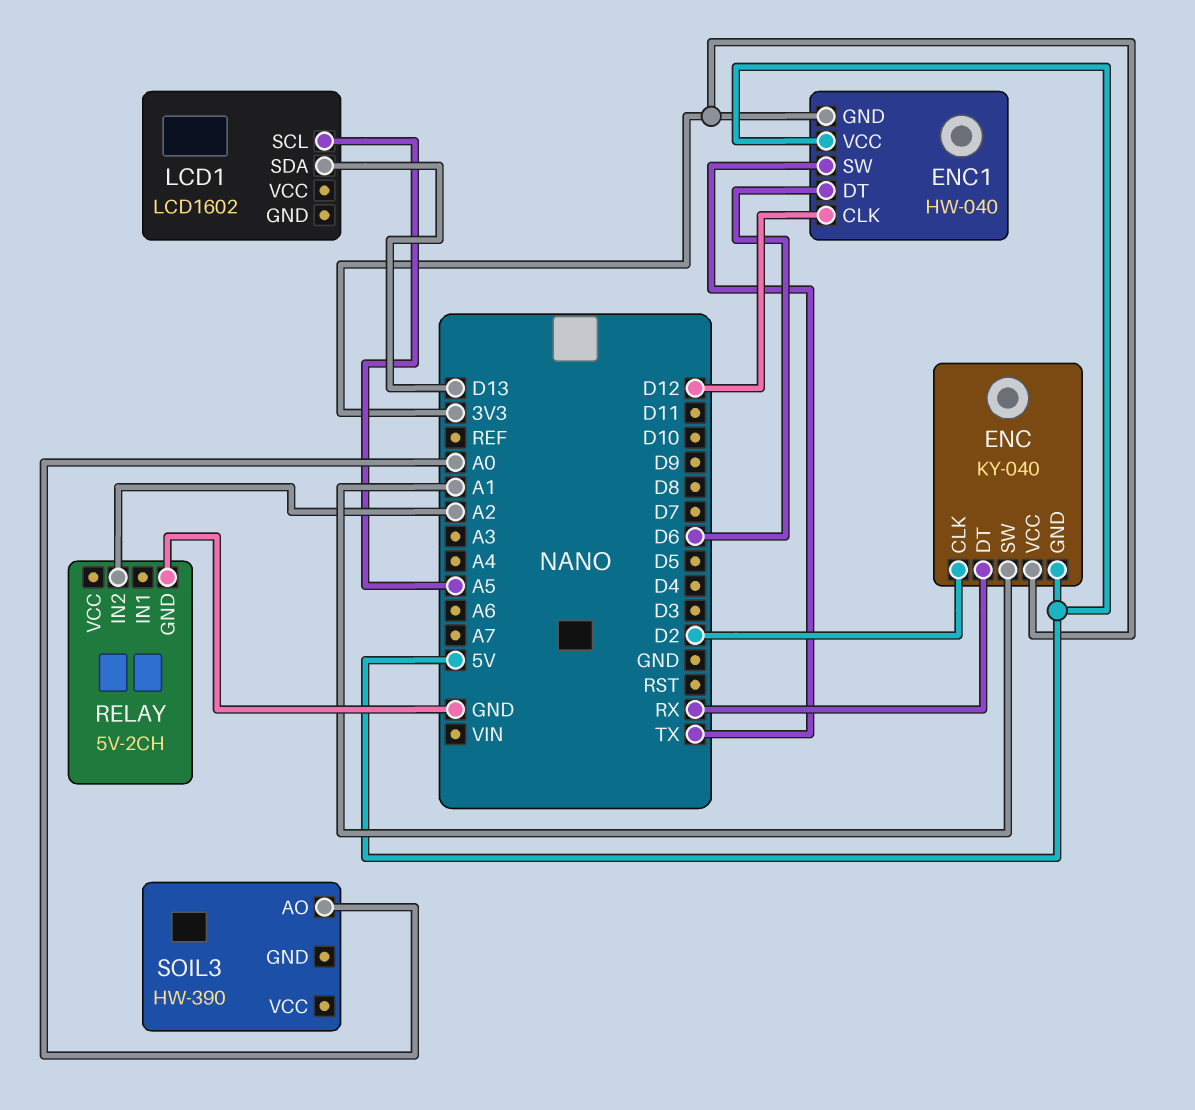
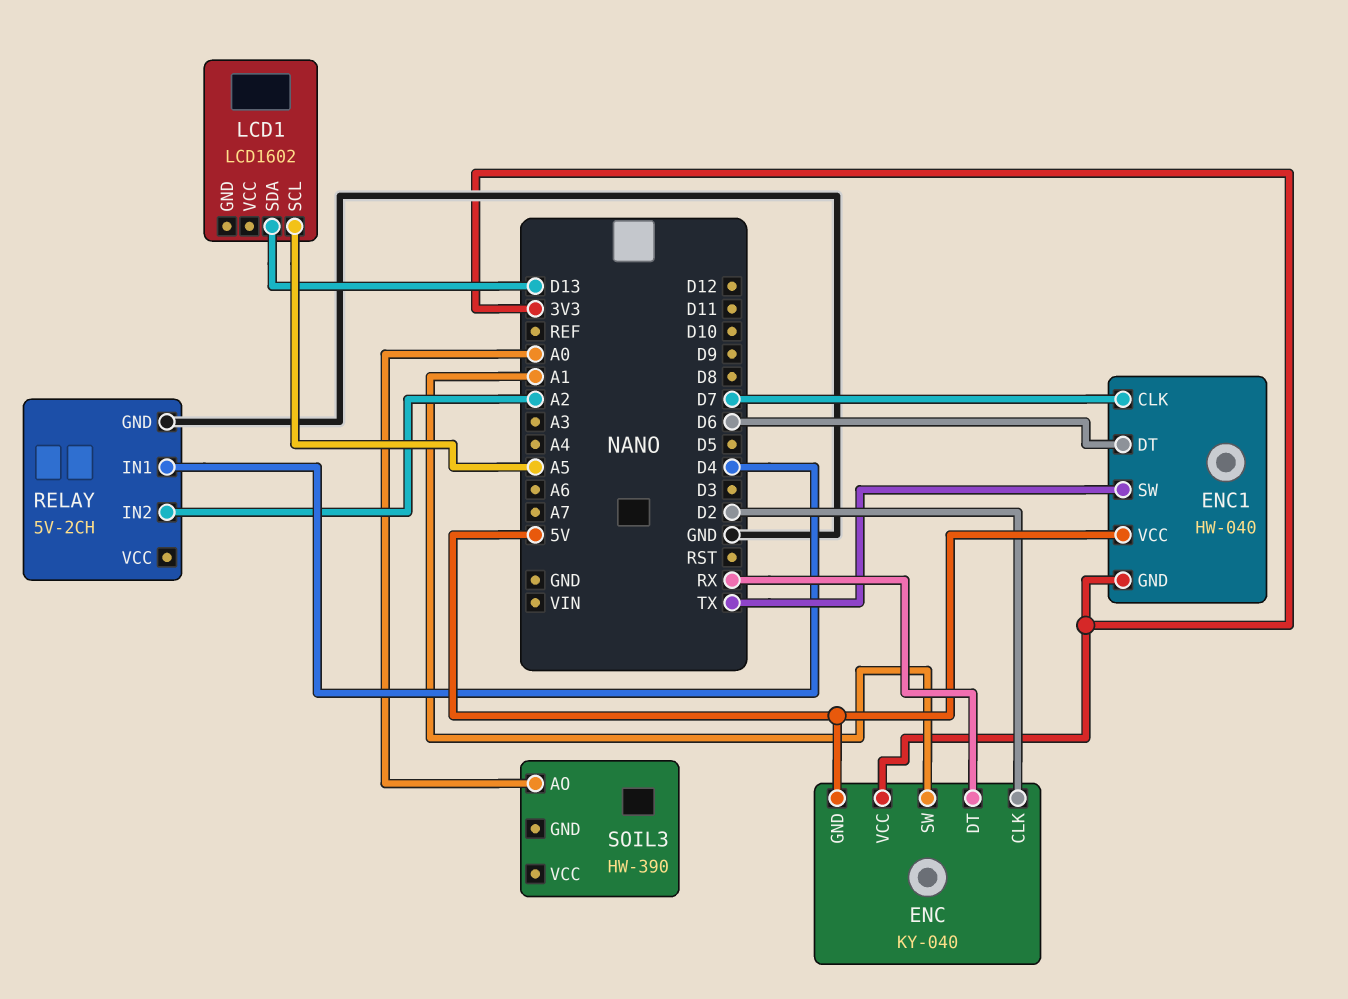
ENC1 pin CLK: D12 -> D7
RELAY pin IN1: none -> D4

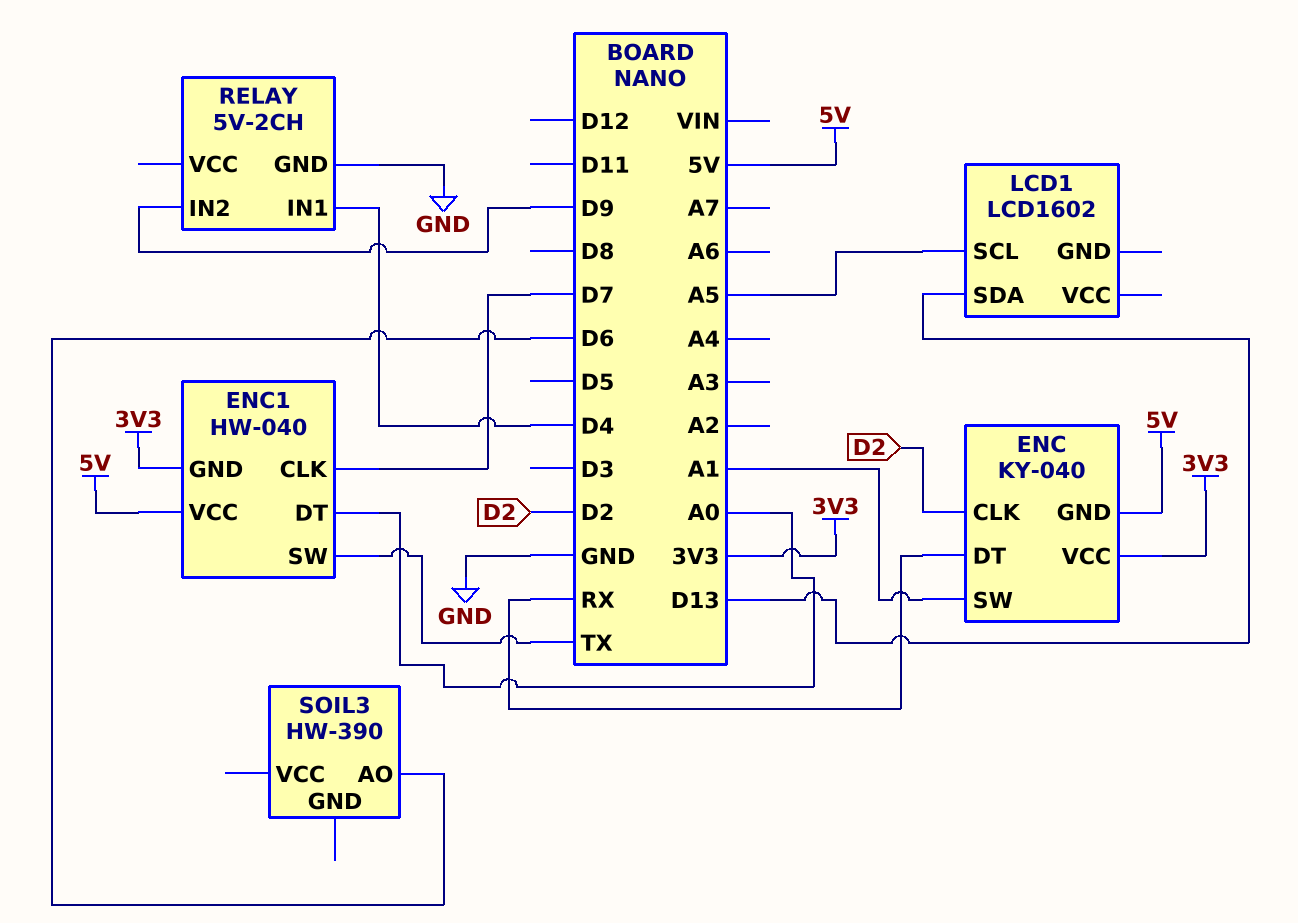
ENC1 pin DT: D6 -> A0
RELAY pin IN2: A2 -> D9
SOIL3 pin AO: A0 -> D6

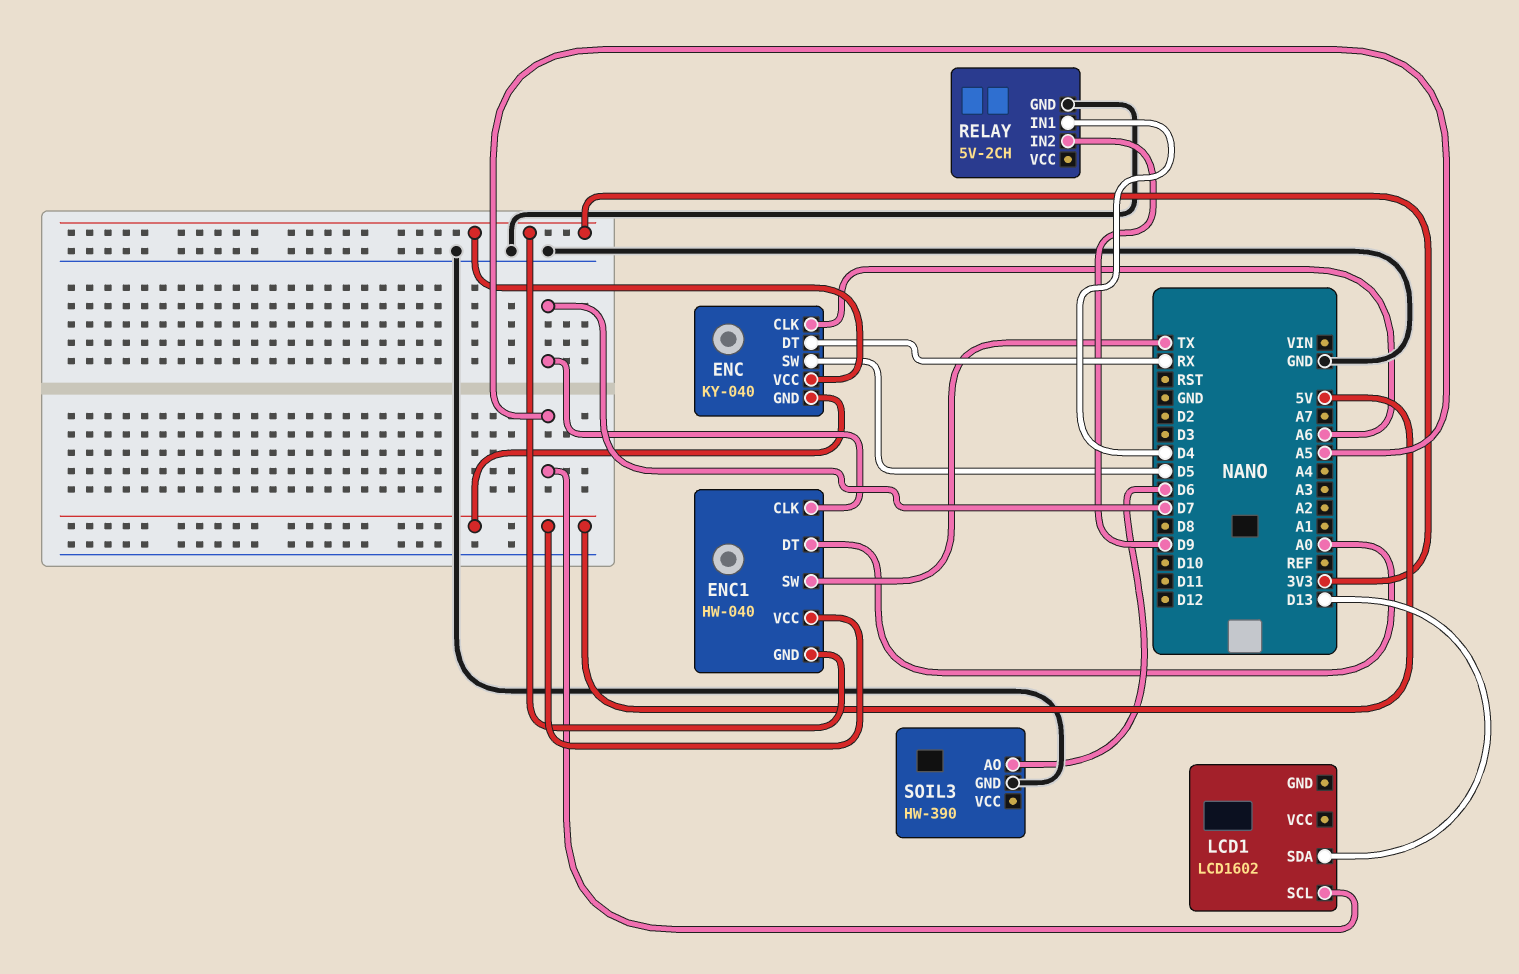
ENC pin CLK: D2 -> A6
ENC pin SW: A1 -> D5
SOIL3 pin GND: none -> GND

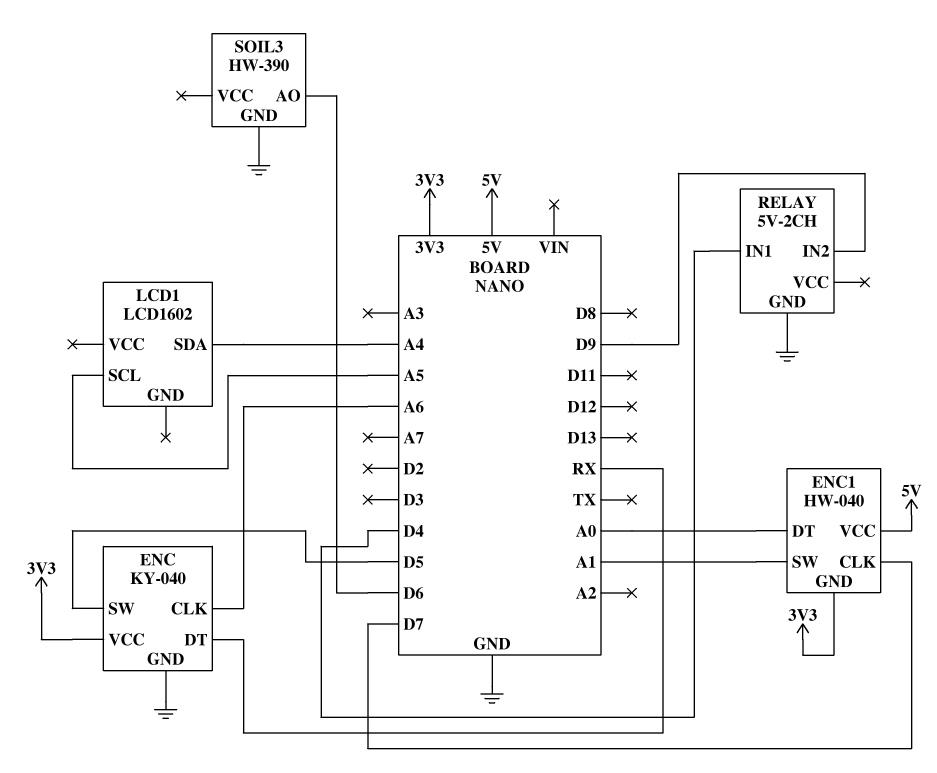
ENC pin GND: 5V -> GND
ENC1 pin SW: TX -> A1
LCD1 pin SDA: D13 -> A4

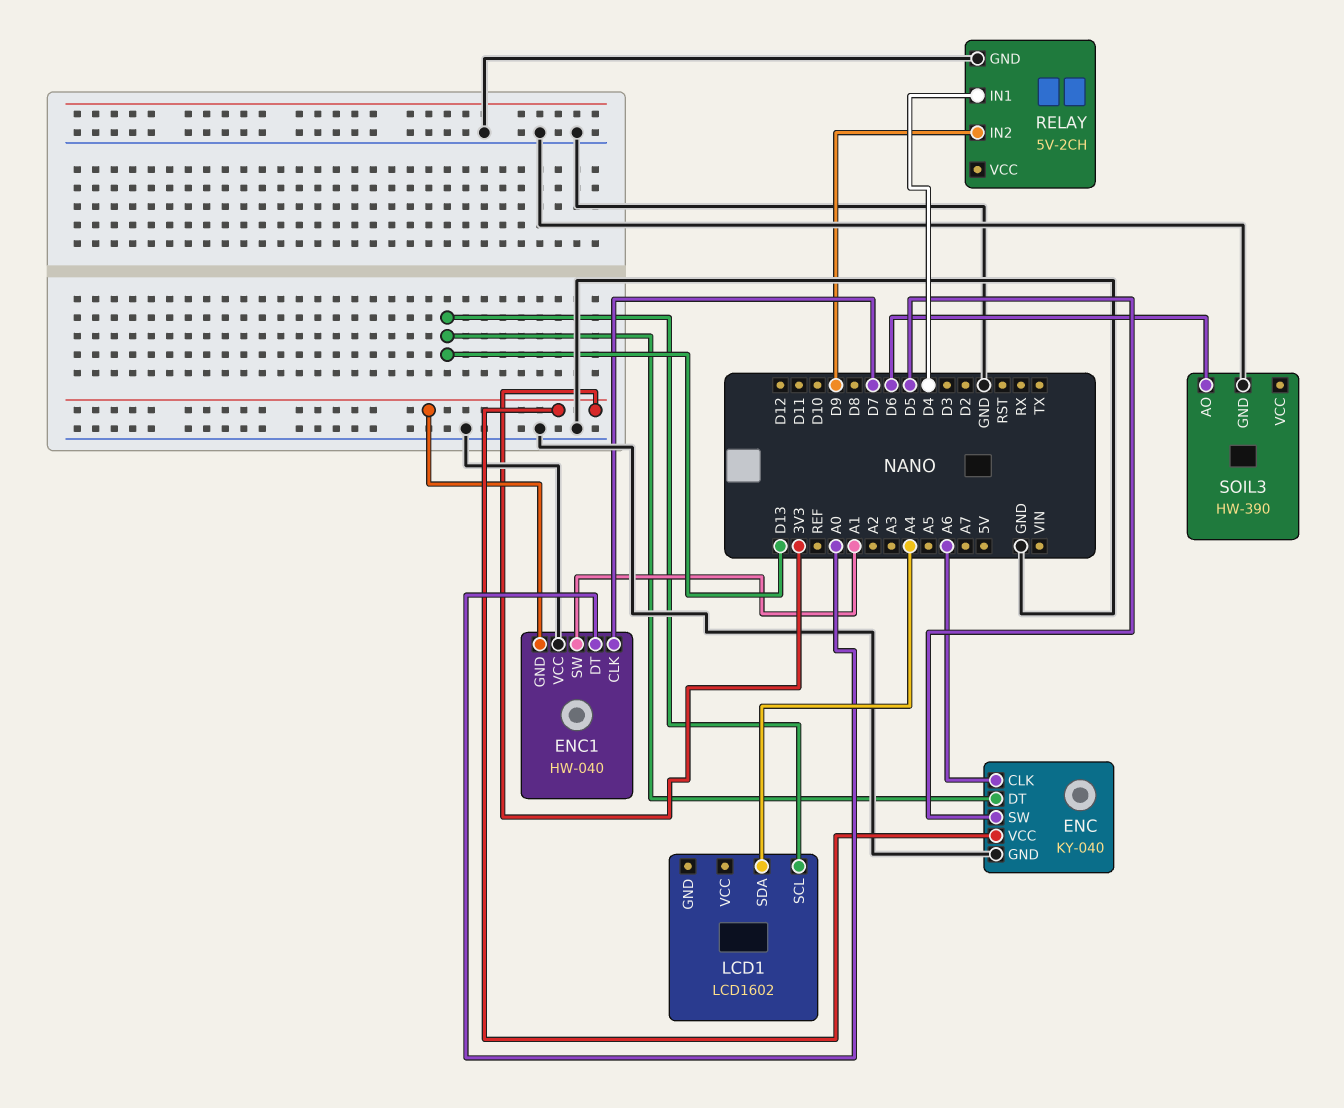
ENC pin DT: RX -> D13
ENC1 pin VCC: 5V -> GND
LCD1 pin SCL: A5 -> D13

